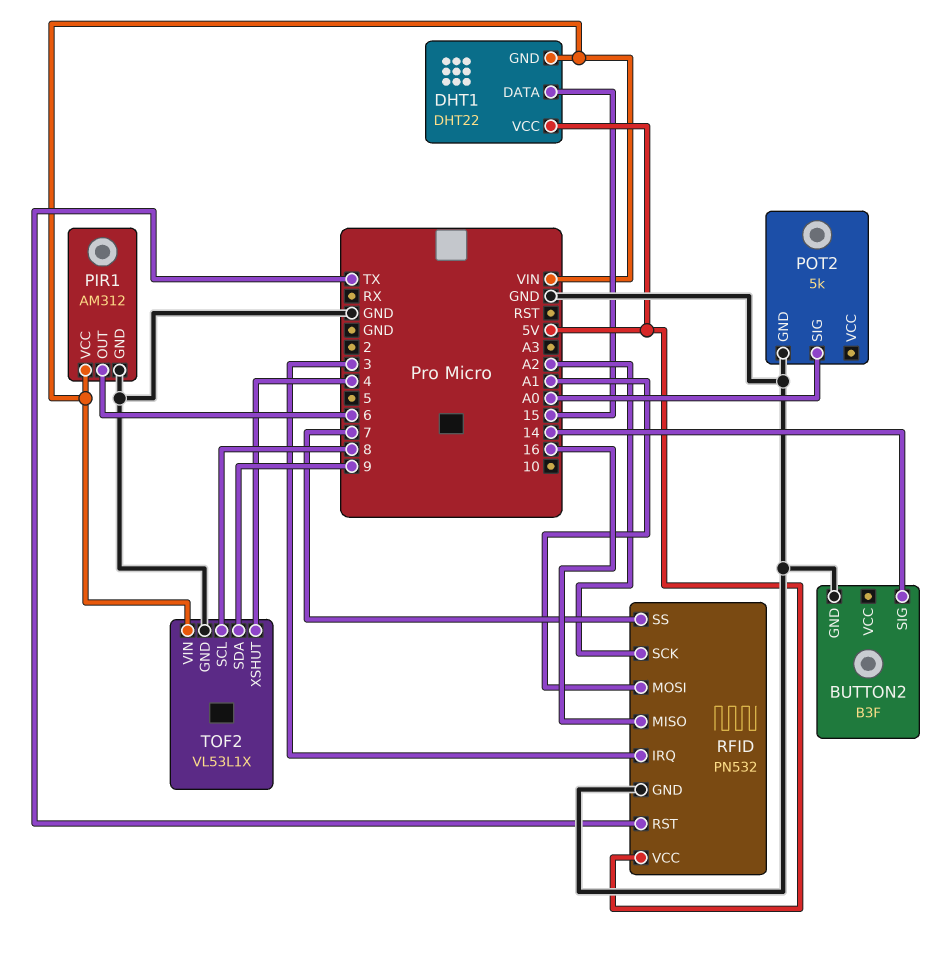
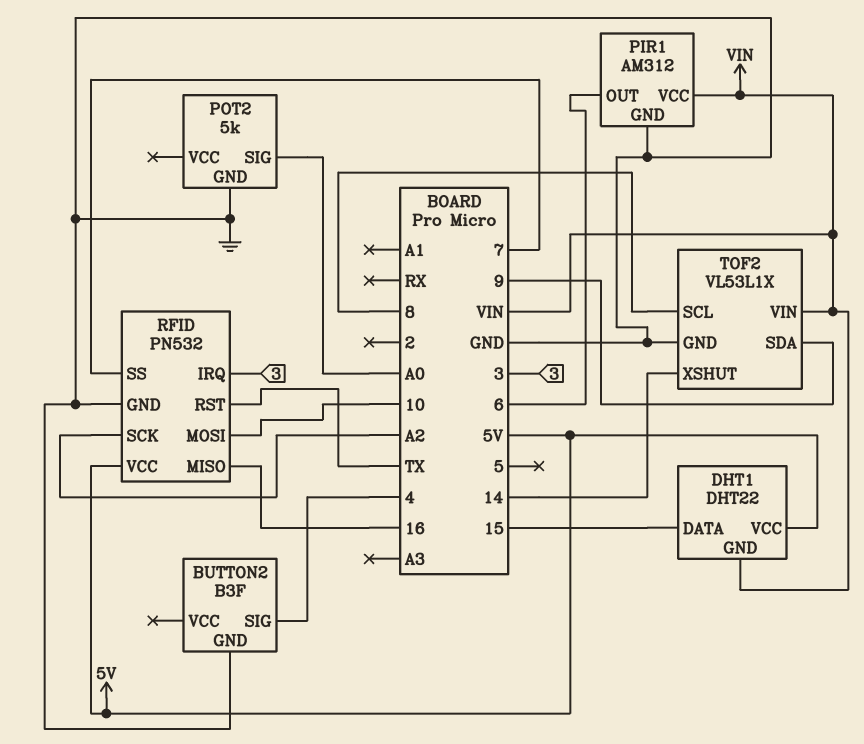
BUTTON2 pin SIG: 14 -> 4
RFID pin MOSI: A1 -> 10
TOF2 pin XSHUT: 4 -> 14

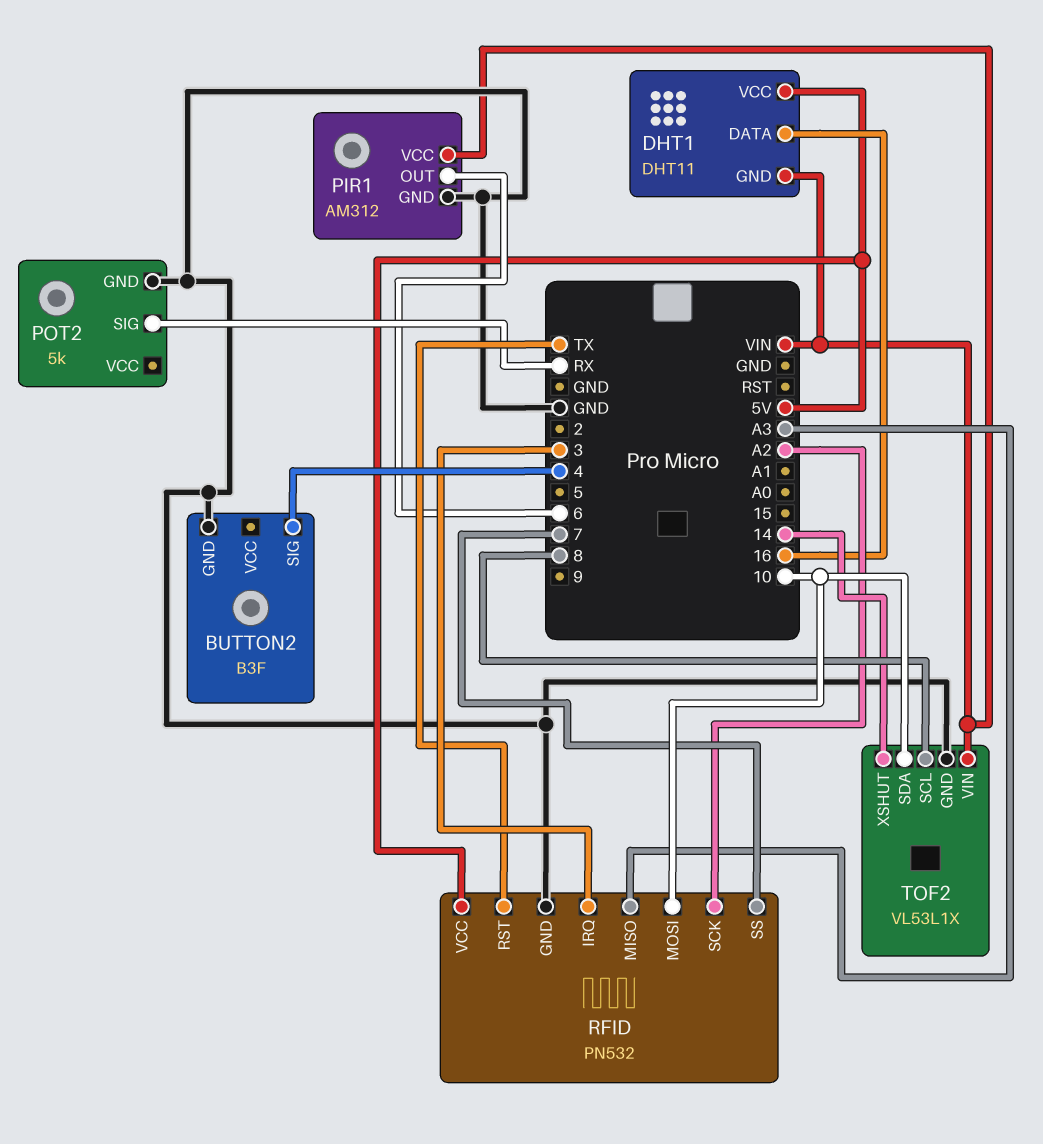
DHT1: DHT22 -> DHT11
DHT1 pin DATA: 15 -> 16
POT2 pin SIG: A0 -> RX
RFID pin MISO: 16 -> A3
TOF2 pin SDA: 9 -> 10

